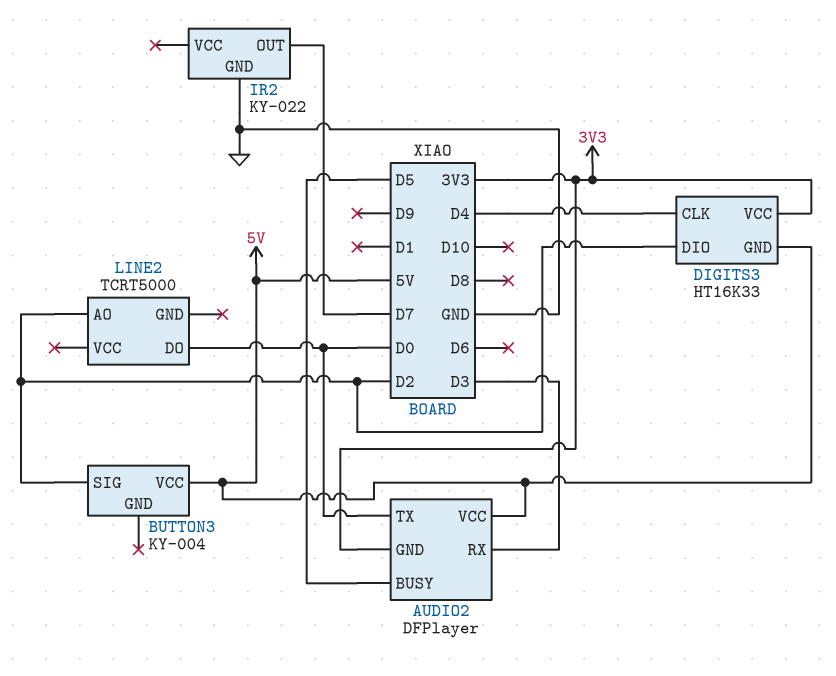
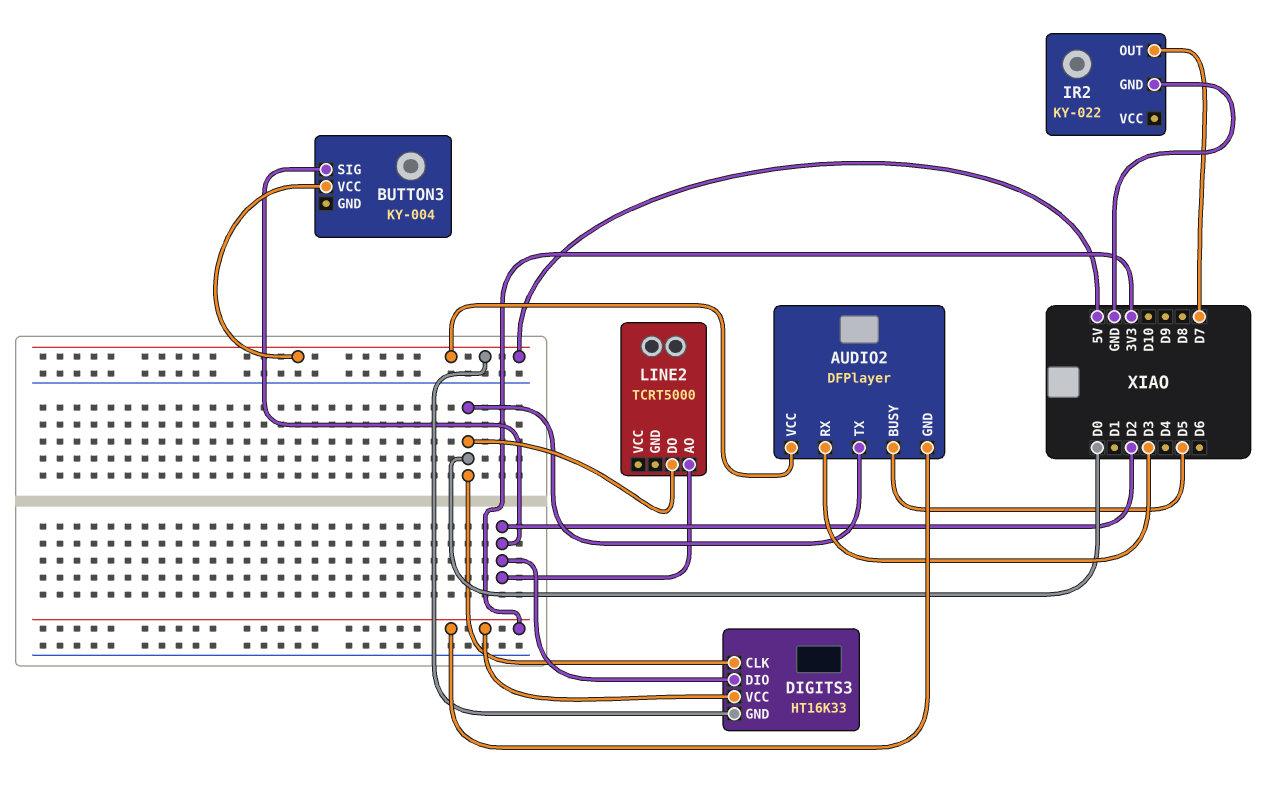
DIGITS3 pin CLK: D4 -> D0

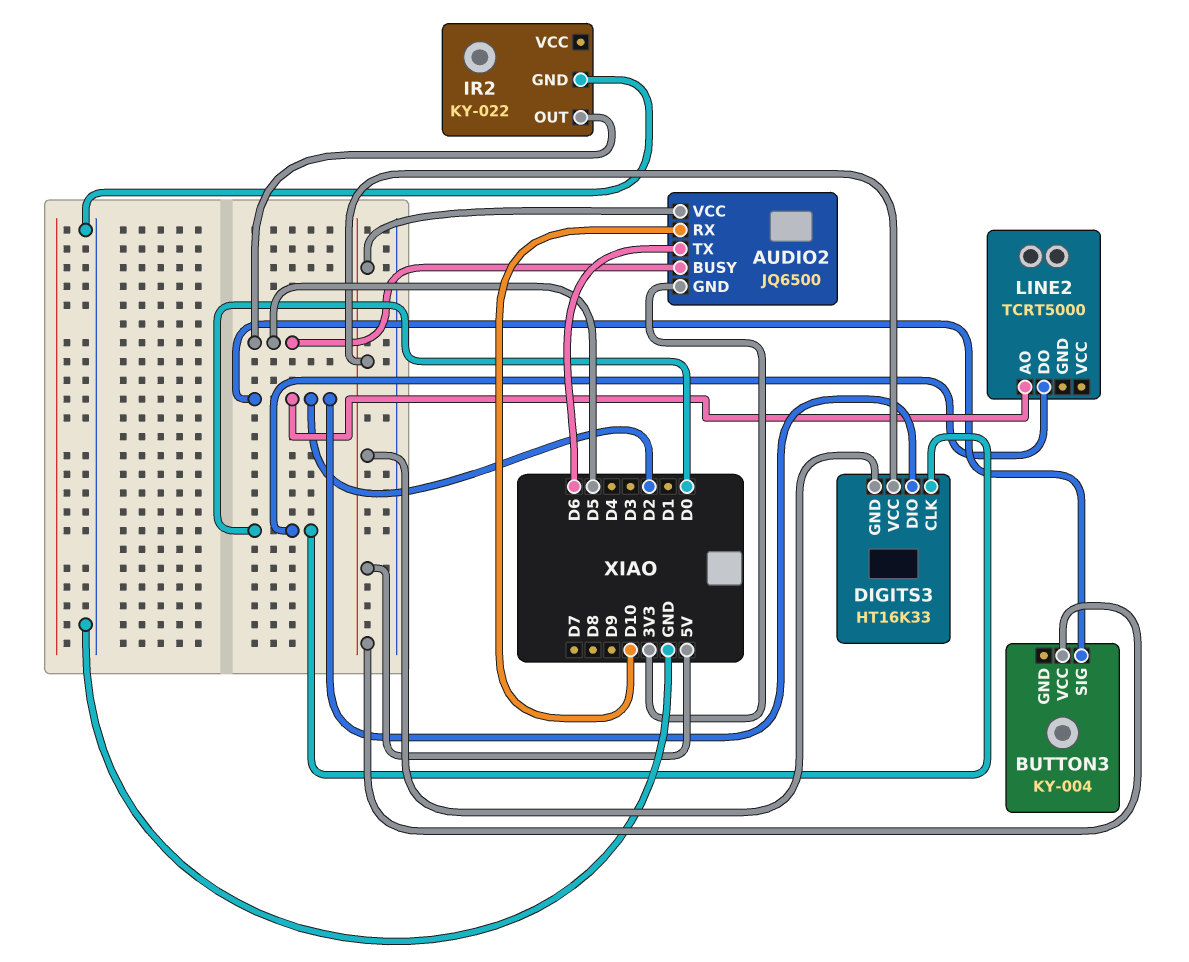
AUDIO2: DFPlayer -> JQ6500
AUDIO2 pin RX: D3 -> D10
AUDIO2 pin TX: D0 -> D6
DIGITS3 pin VCC: 3V3 -> 5V
IR2 pin OUT: D7 -> D5

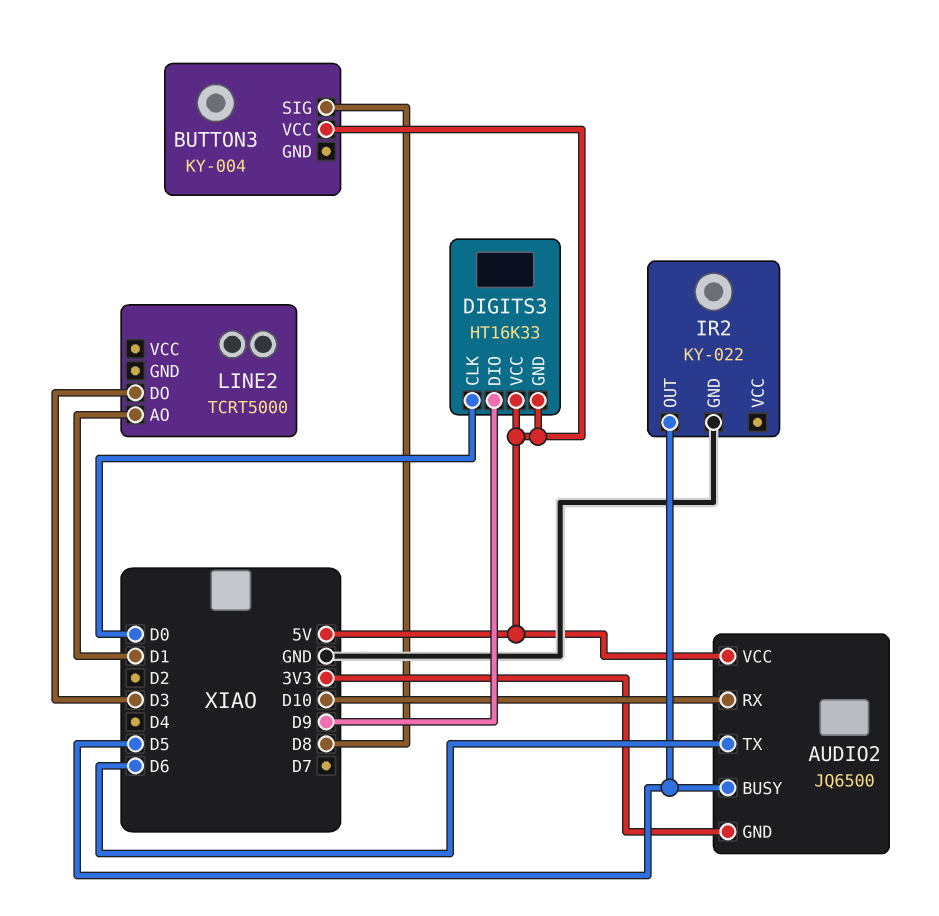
BUTTON3 pin SIG: D2 -> D8
DIGITS3 pin DIO: D2 -> D9
LINE2 pin AO: D2 -> D1
LINE2 pin DO: D0 -> D3

